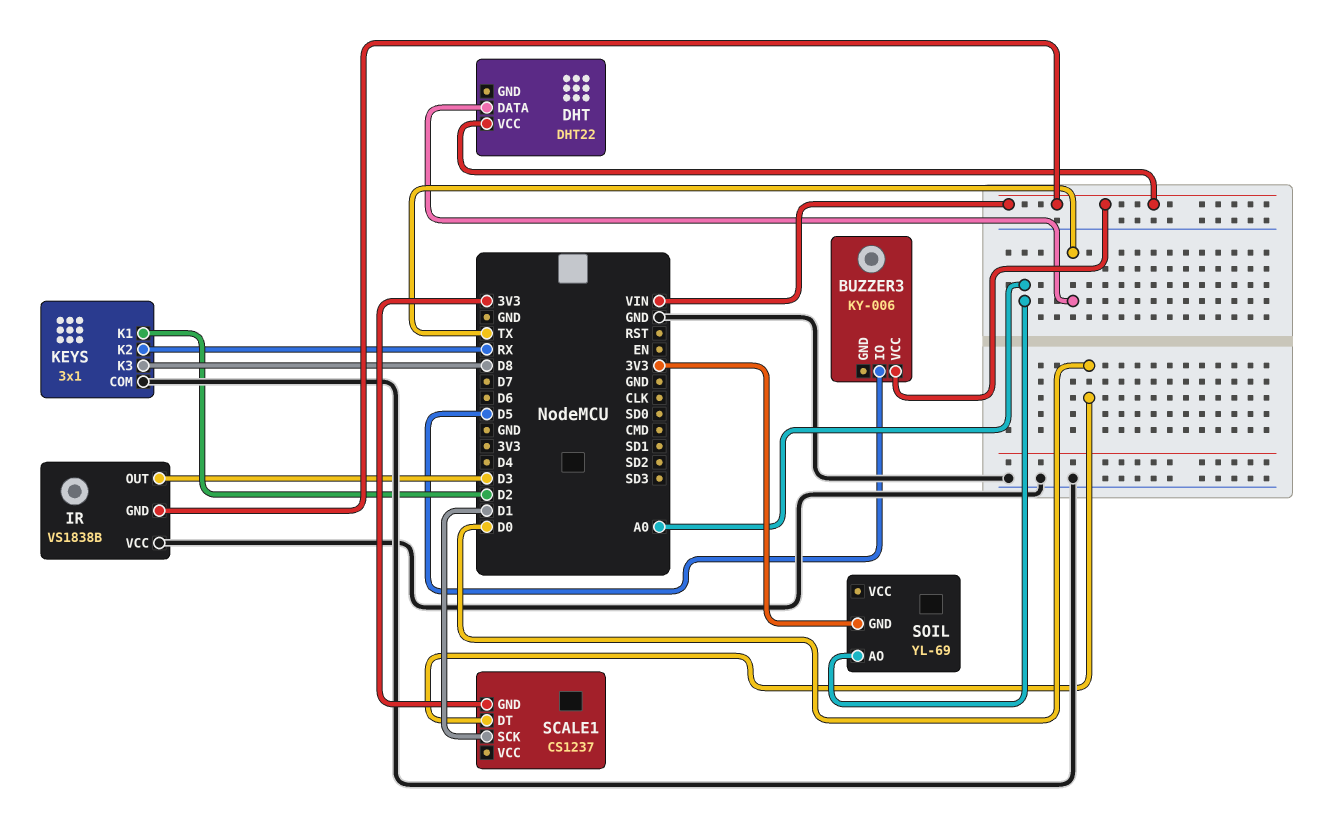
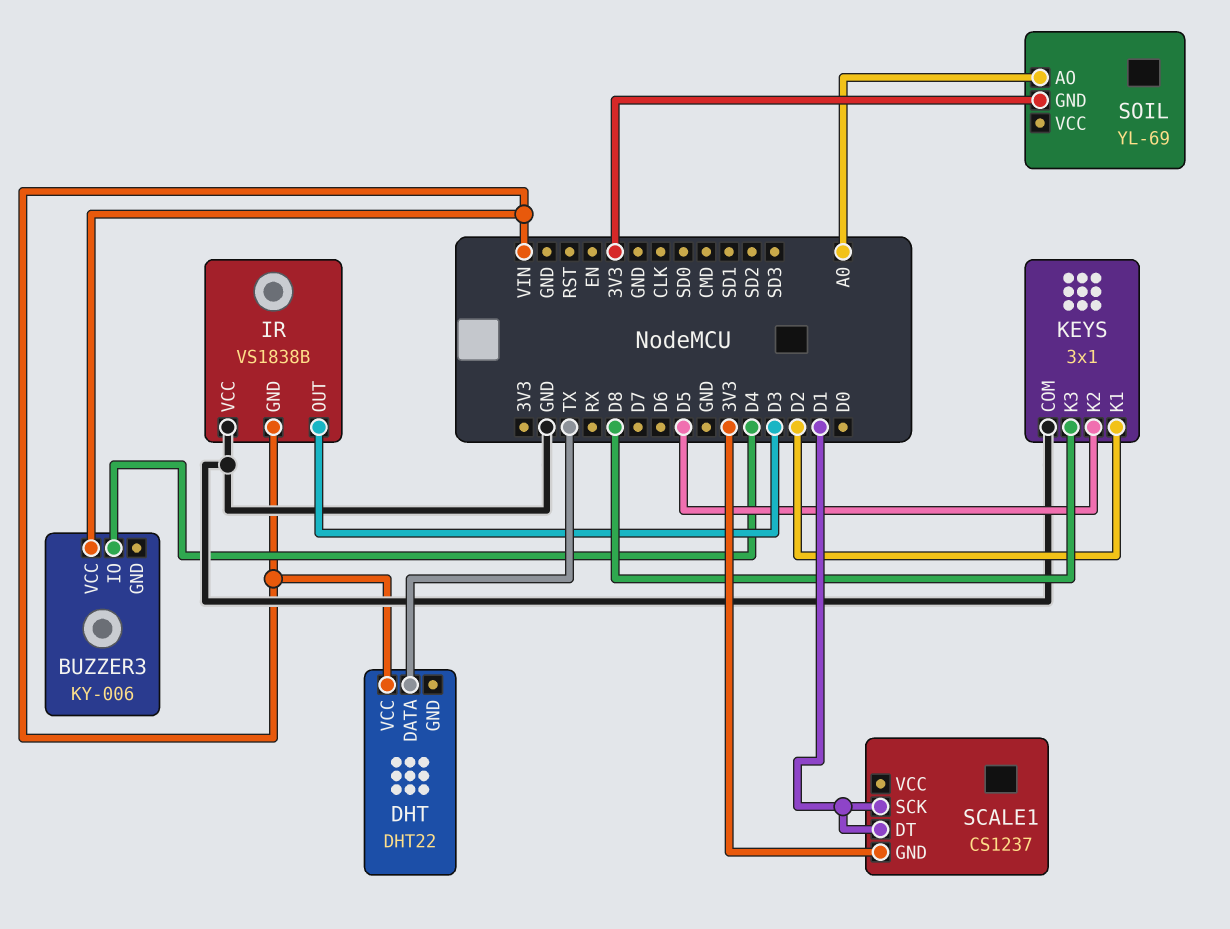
BUZZER3 pin IO: D5 -> D4
KEYS pin K2: RX -> D5
SCALE1 pin DT: D0 -> D1

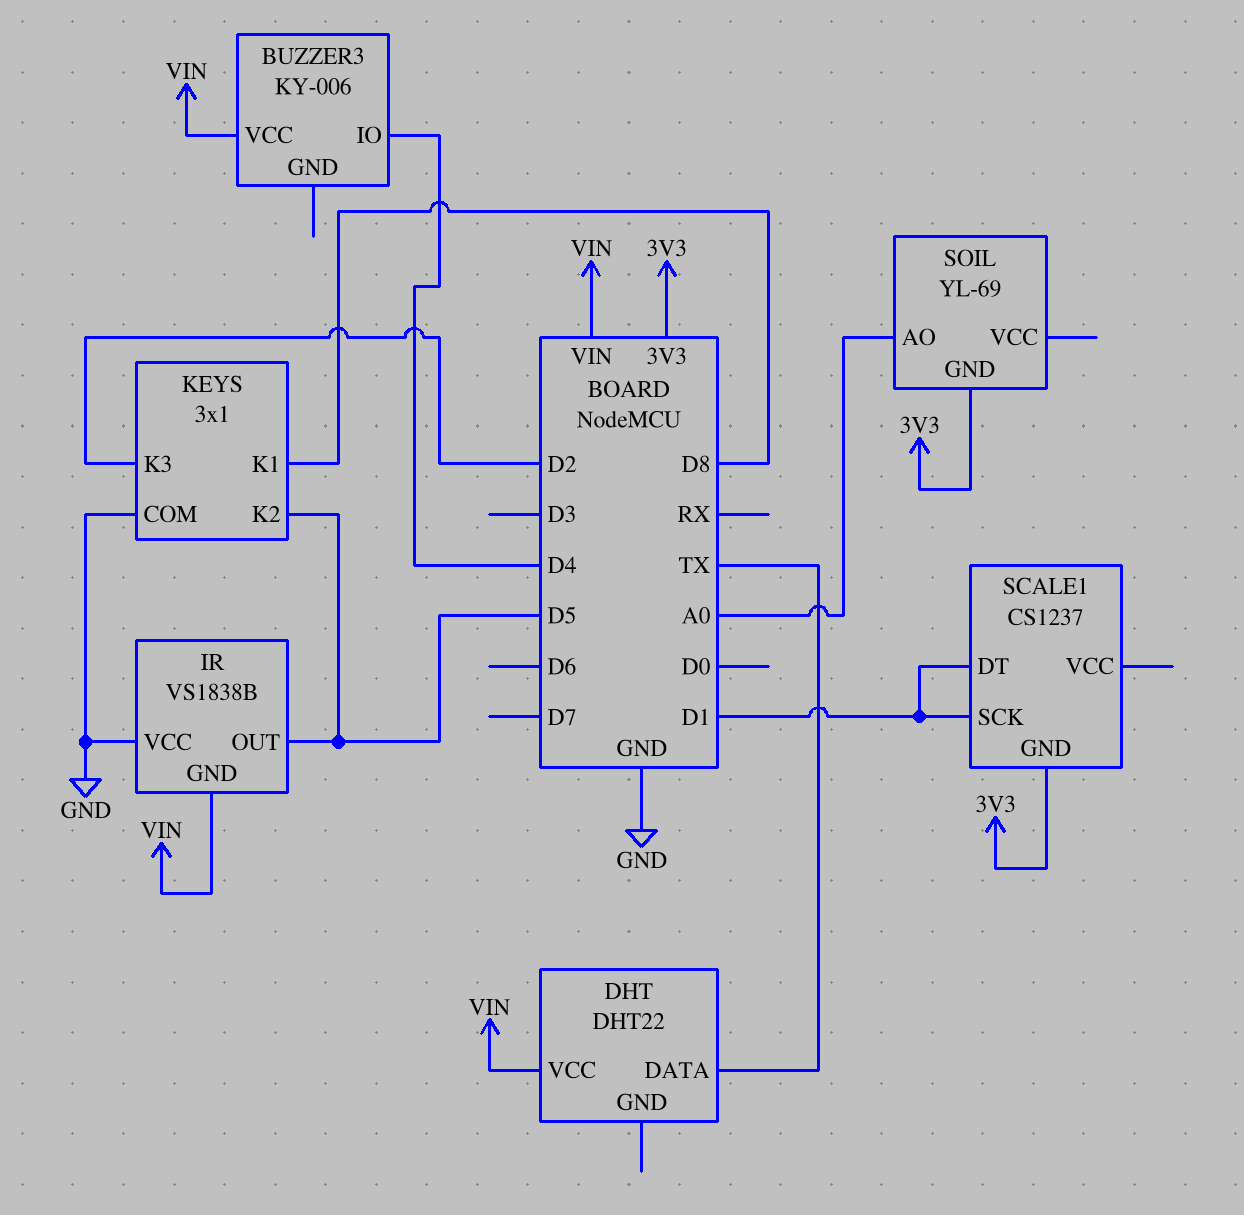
IR pin OUT: D3 -> D5
KEYS pin K1: D2 -> D8
KEYS pin K3: D8 -> D2

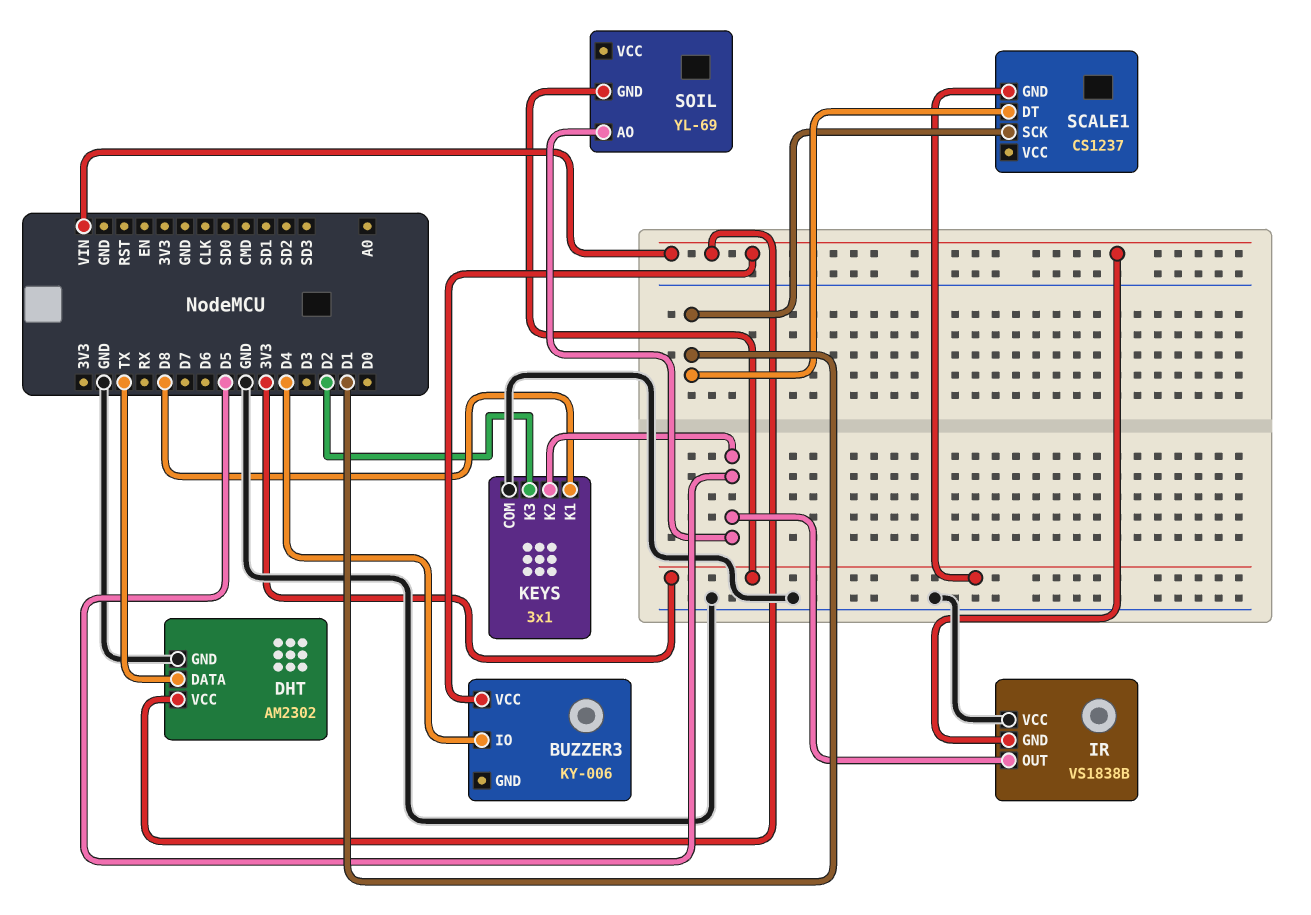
DHT: DHT22 -> AM2302
DHT pin GND: none -> GND
SOIL pin AO: A0 -> D5

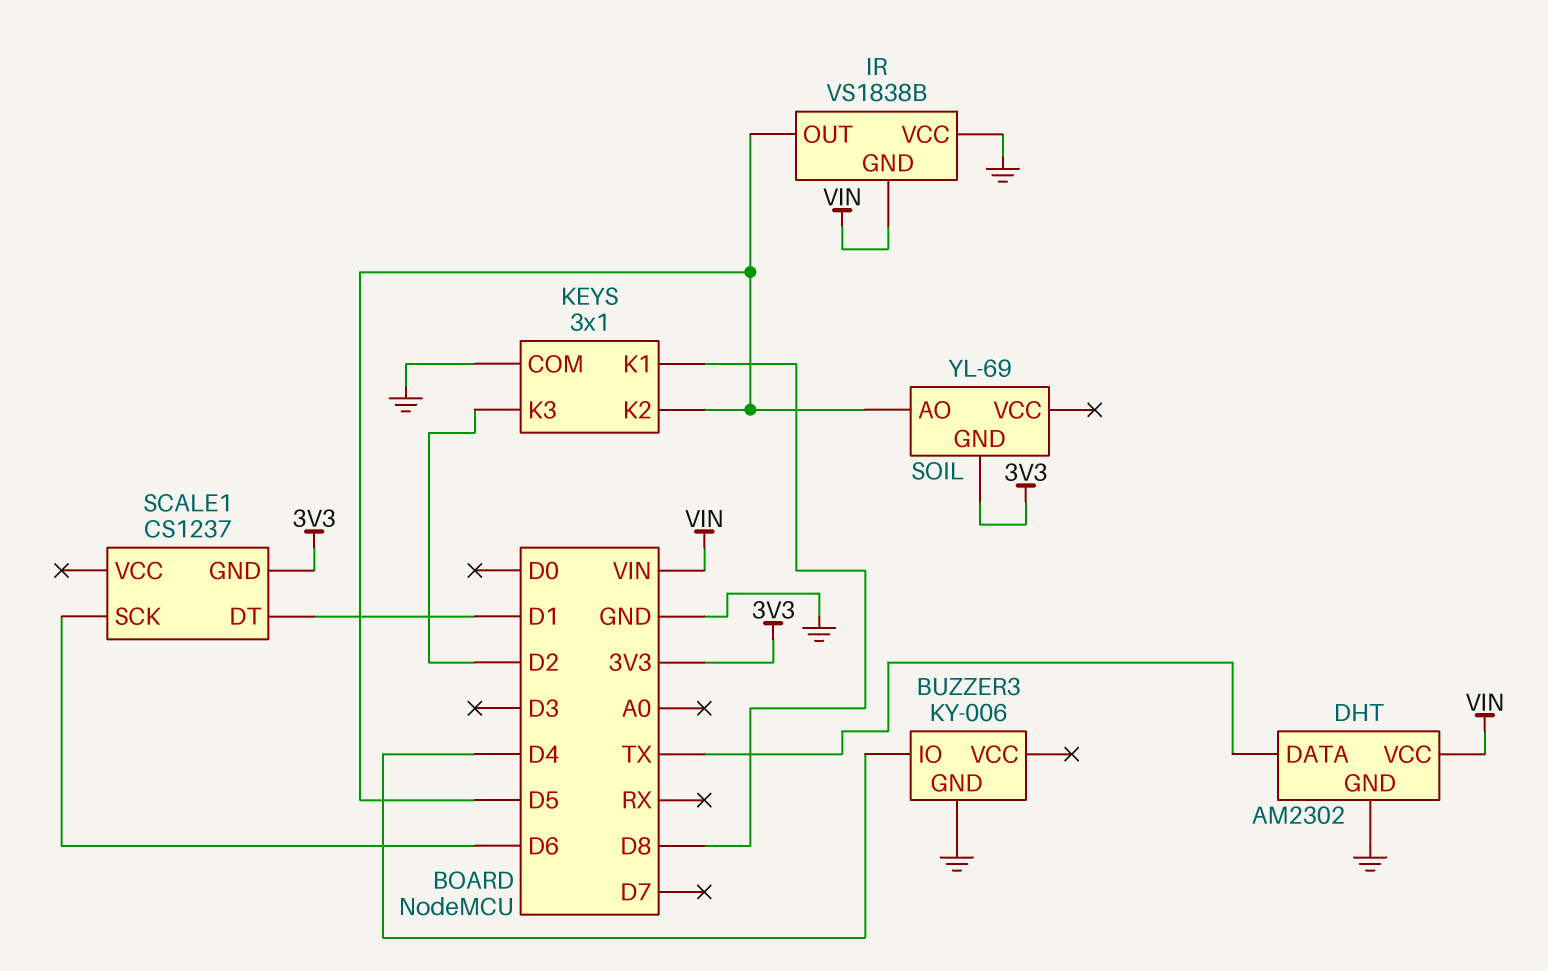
BUZZER3 pin GND: none -> GND
BUZZER3 pin VCC: VIN -> none
SCALE1 pin SCK: D1 -> D6

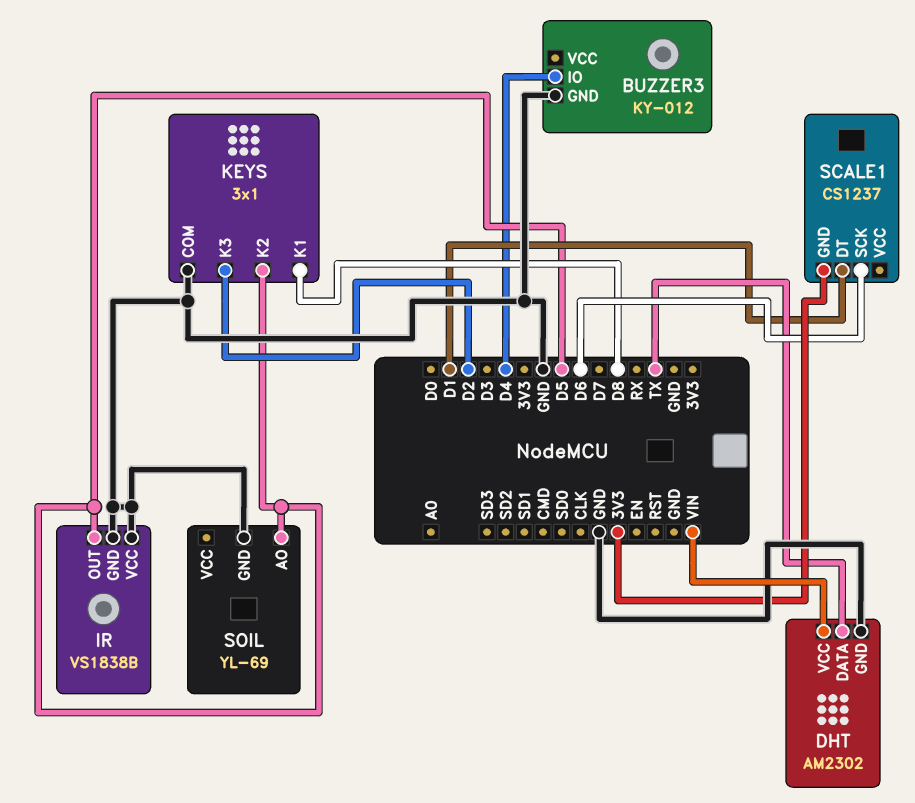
BUZZER3: KY-006 -> KY-012
IR pin GND: VIN -> GND
SOIL pin GND: 3V3 -> GND

